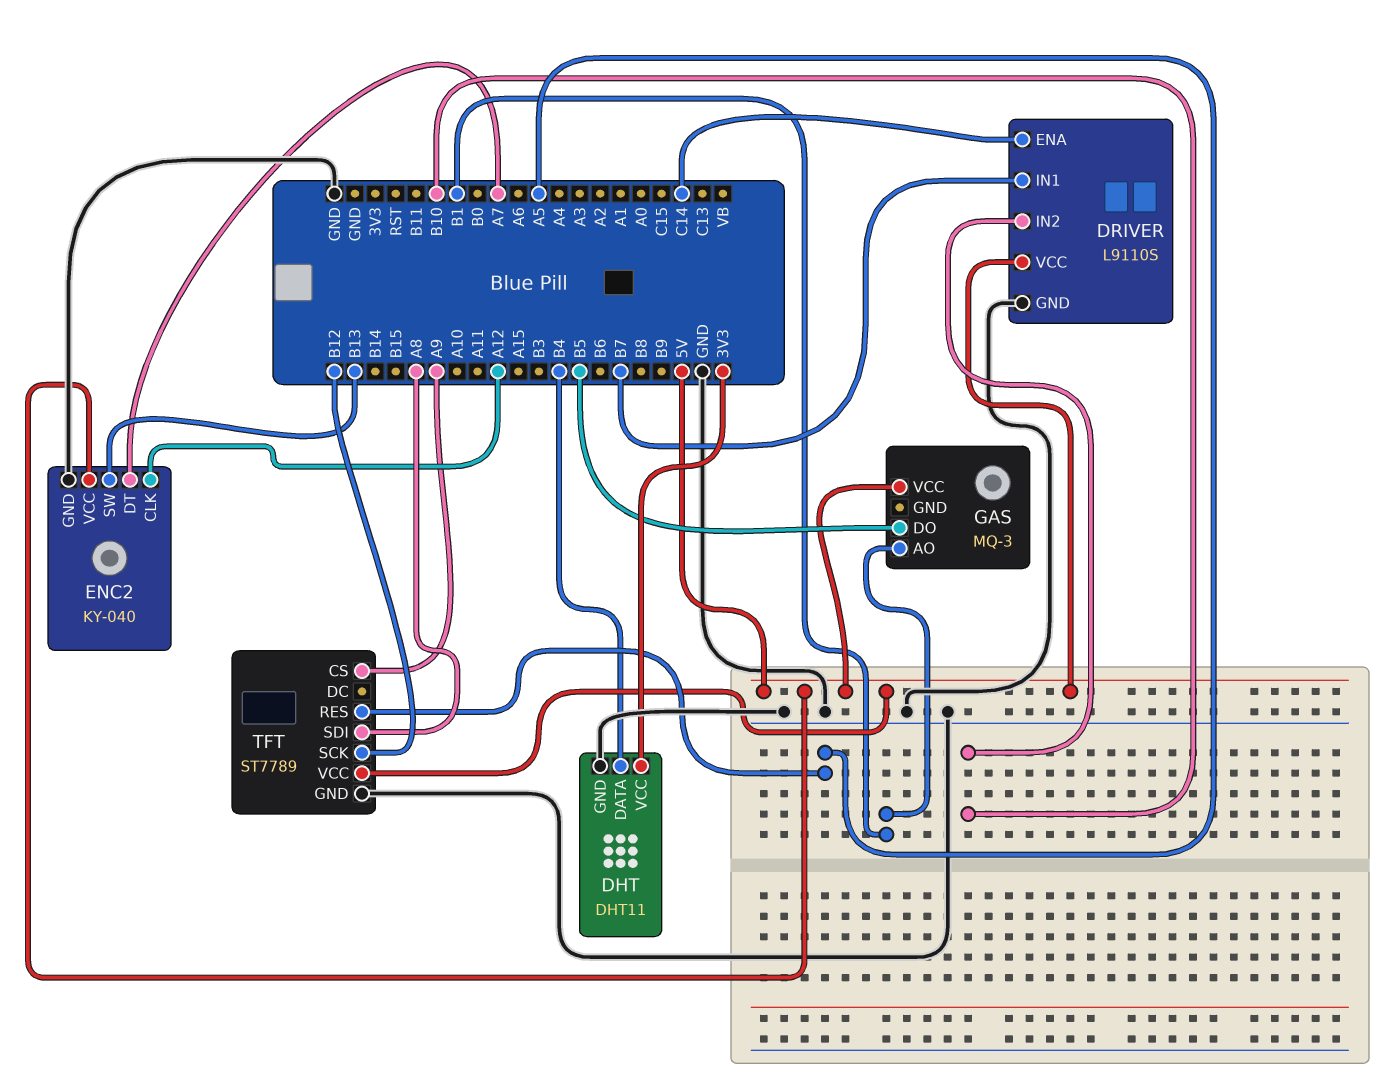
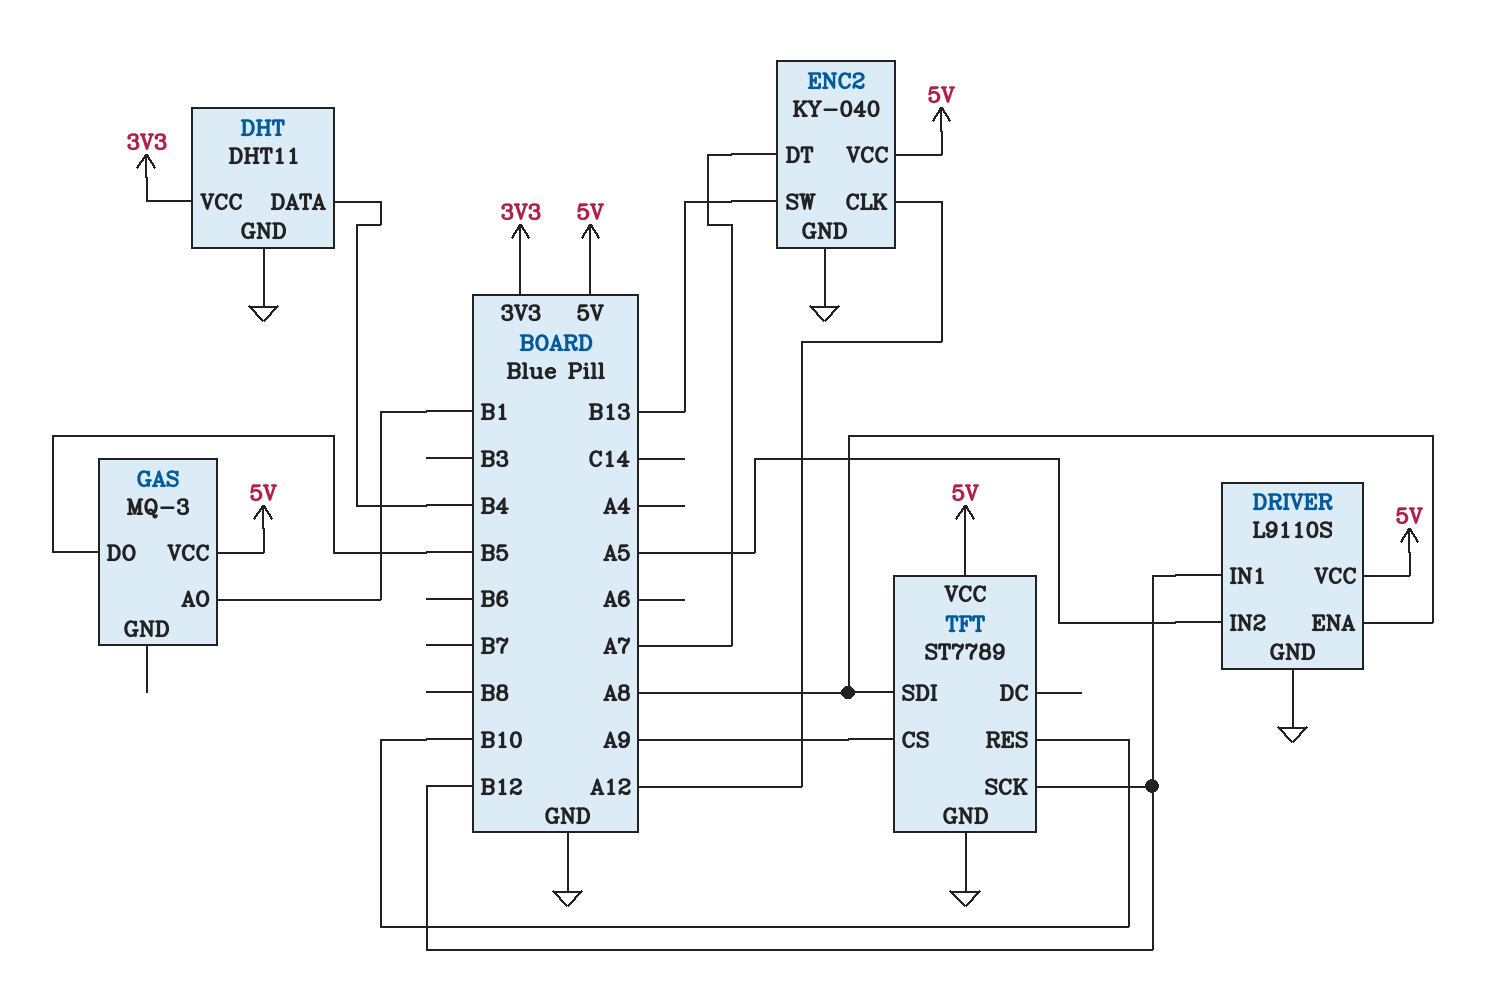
DRIVER pin ENA: C14 -> A8
DRIVER pin IN1: B7 -> B12
DRIVER pin IN2: B10 -> A5
TFT pin RES: A5 -> B10

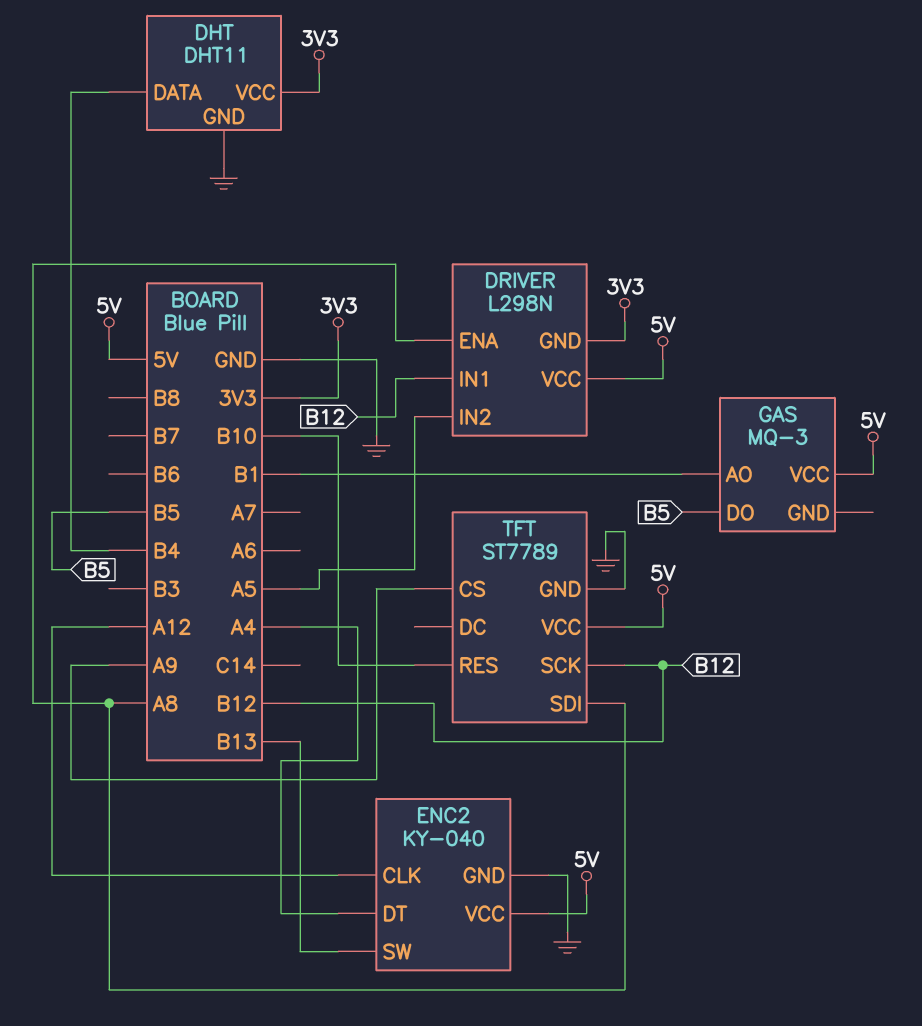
DRIVER: L9110S -> L298N
DRIVER pin GND: GND -> 3V3
ENC2 pin DT: A7 -> A4

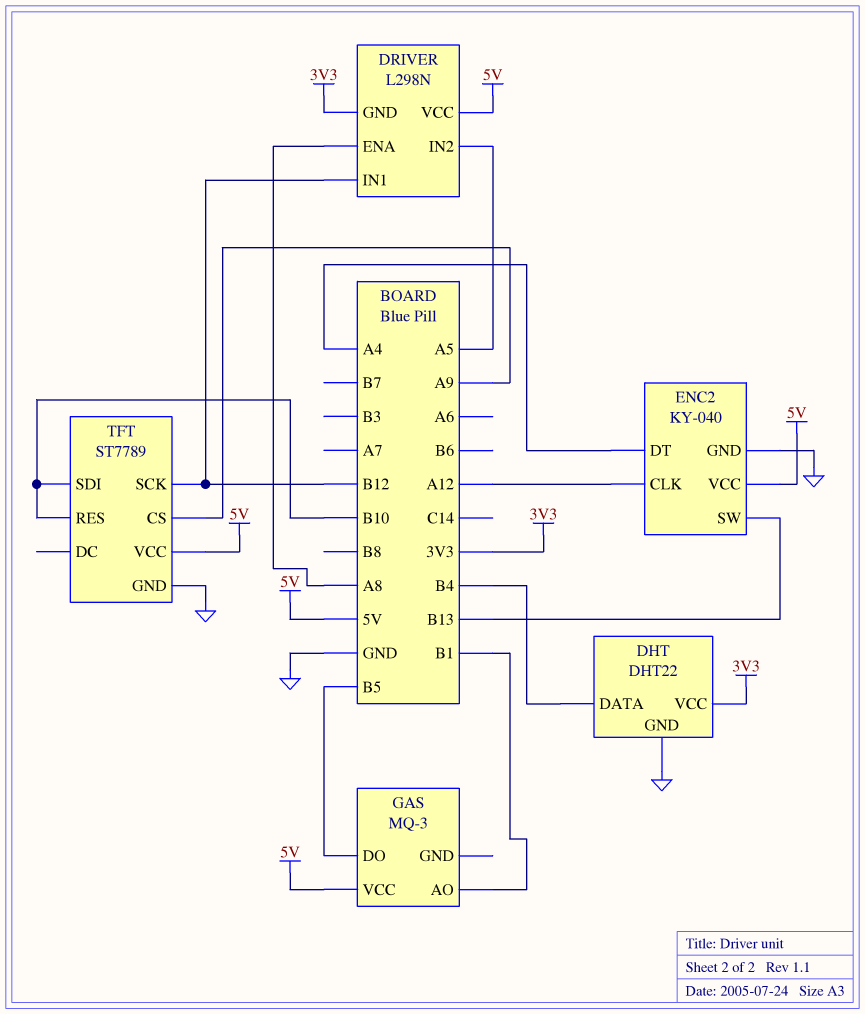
DHT: DHT11 -> DHT22
TFT pin SDI: A8 -> B10

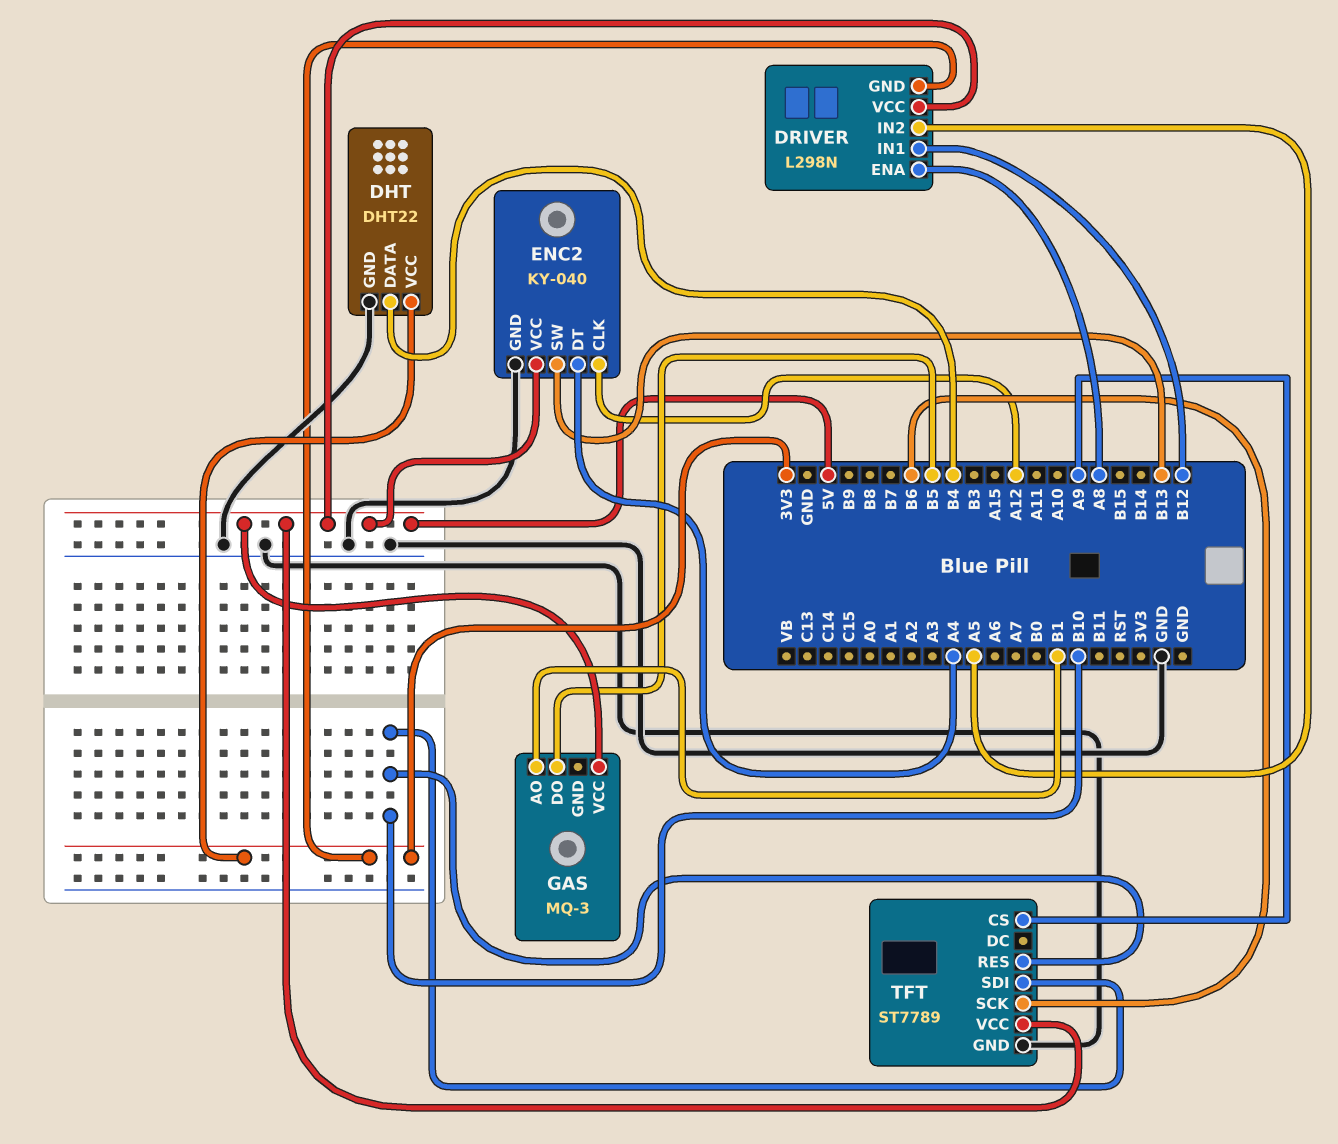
TFT pin SCK: B12 -> B6

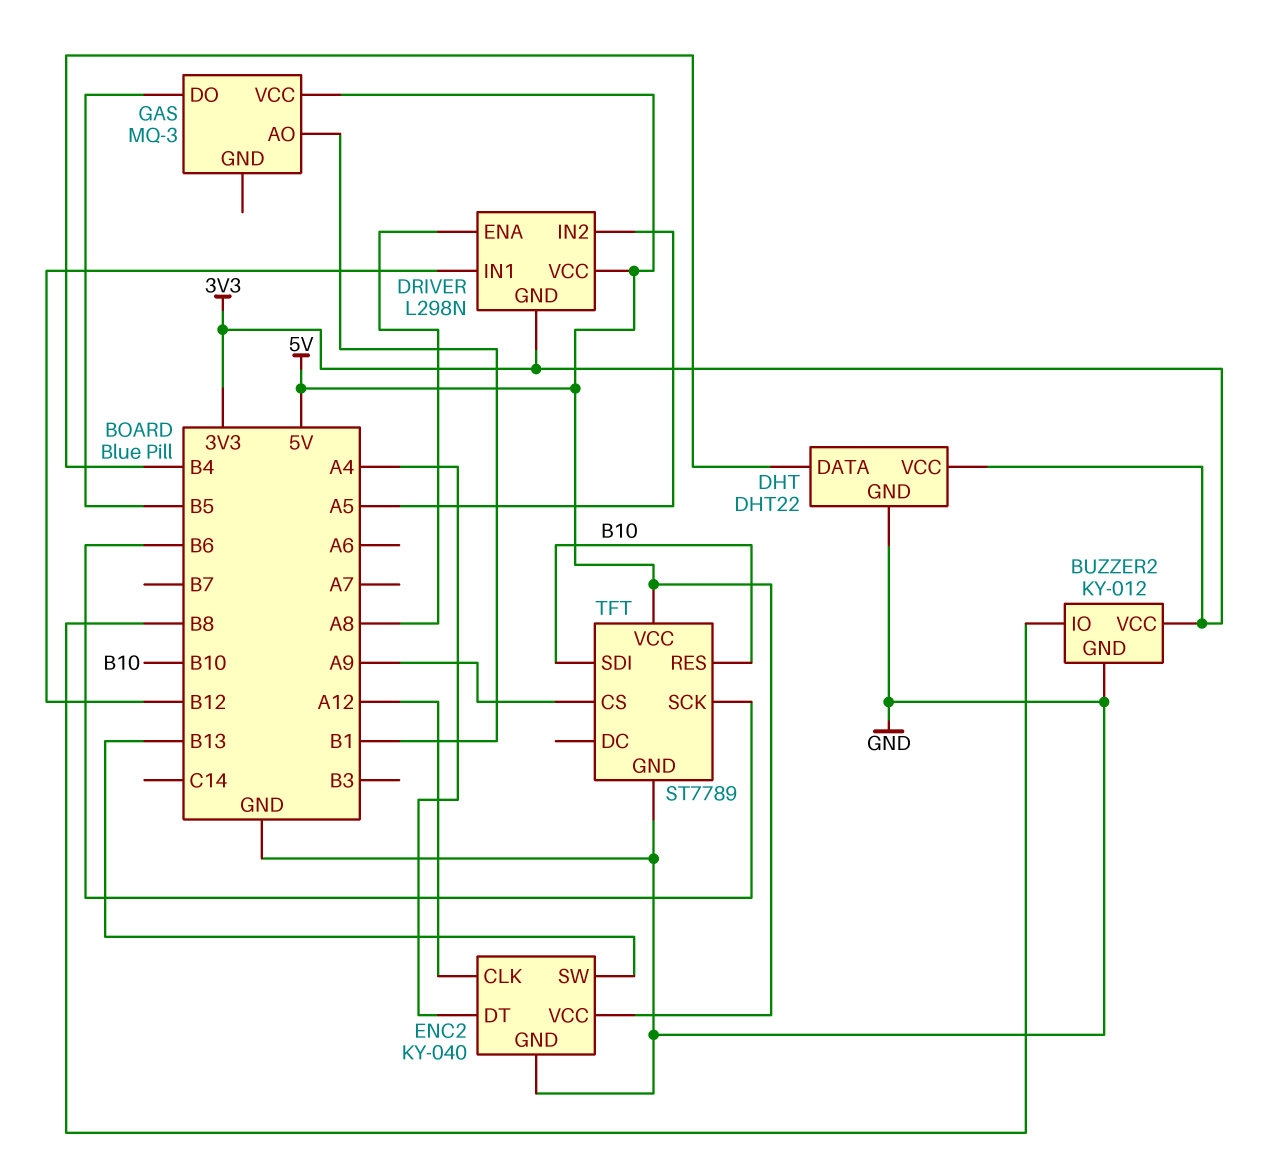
BUZZER2: none -> KY-012
BUZZER2 pin GND: none -> GND
BUZZER2 pin IO: none -> B8
BUZZER2 pin VCC: none -> 3V3

